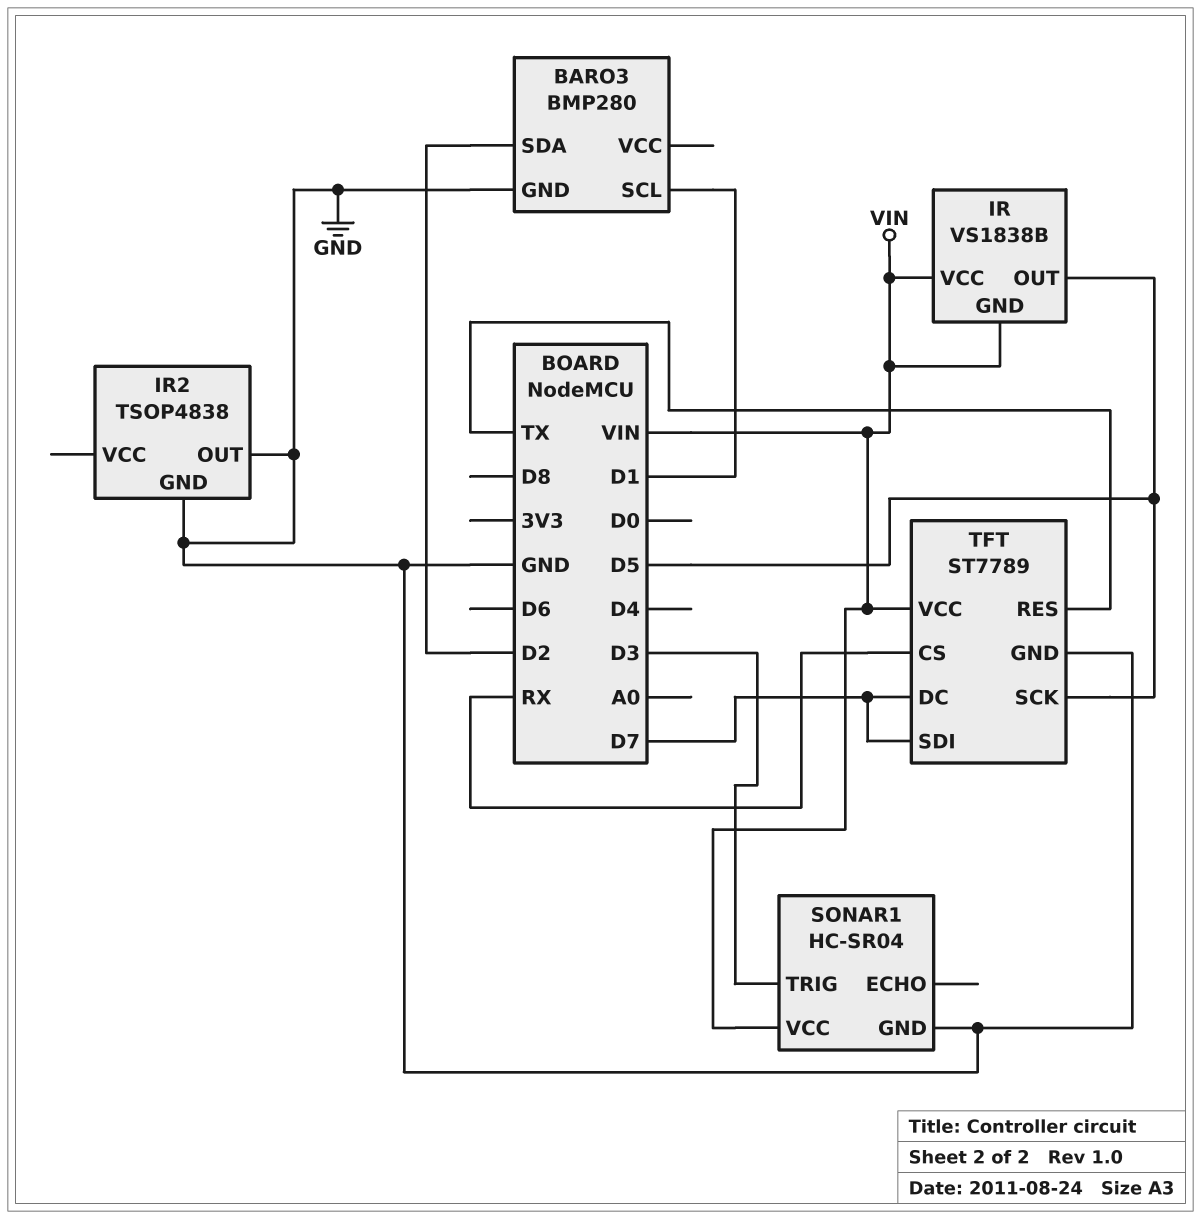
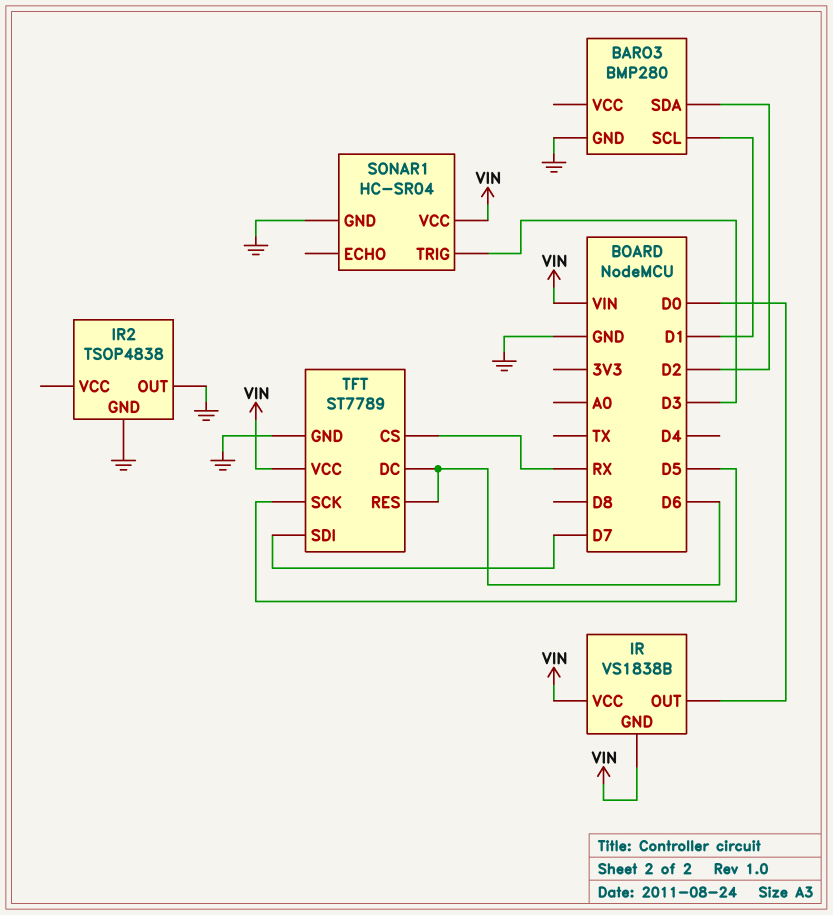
IR pin OUT: D5 -> D0
TFT pin DC: D7 -> D6
TFT pin RES: TX -> D6

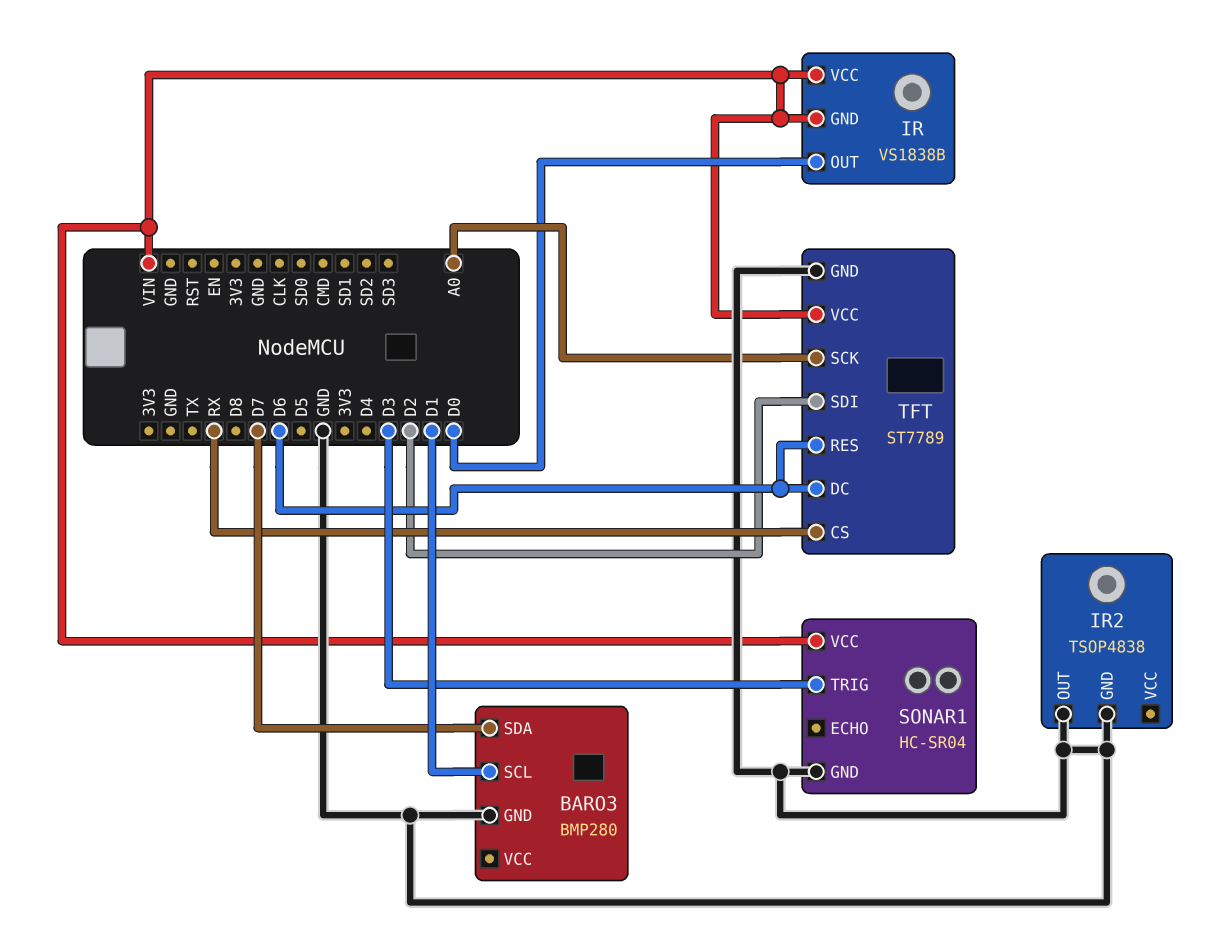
BARO3 pin SDA: D2 -> D7
TFT pin SCK: D5 -> A0
TFT pin SDI: D7 -> D2

